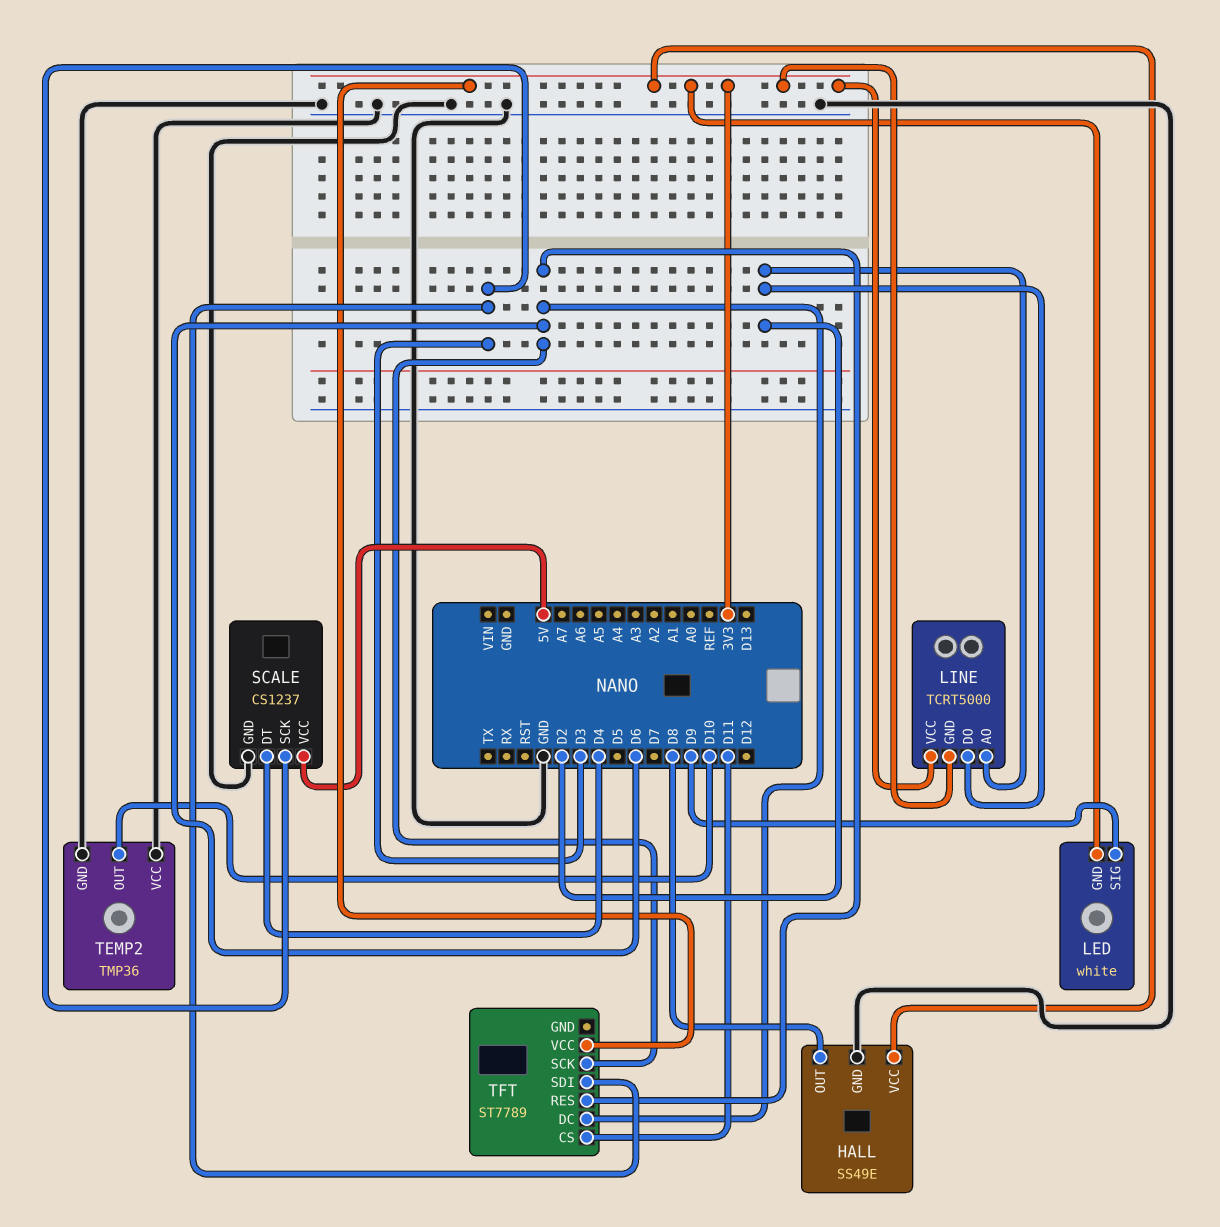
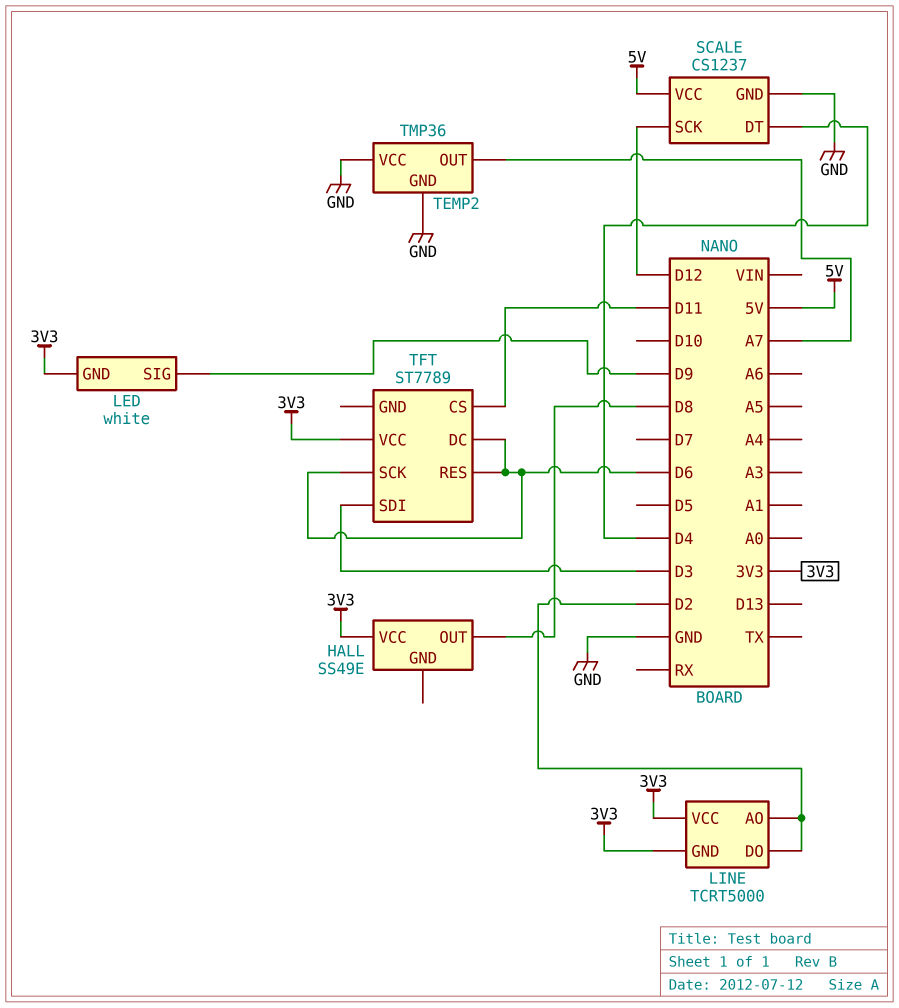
HALL pin GND: GND -> none
SCALE pin SCK: D3 -> D12
TEMP2 pin OUT: D10 -> A7

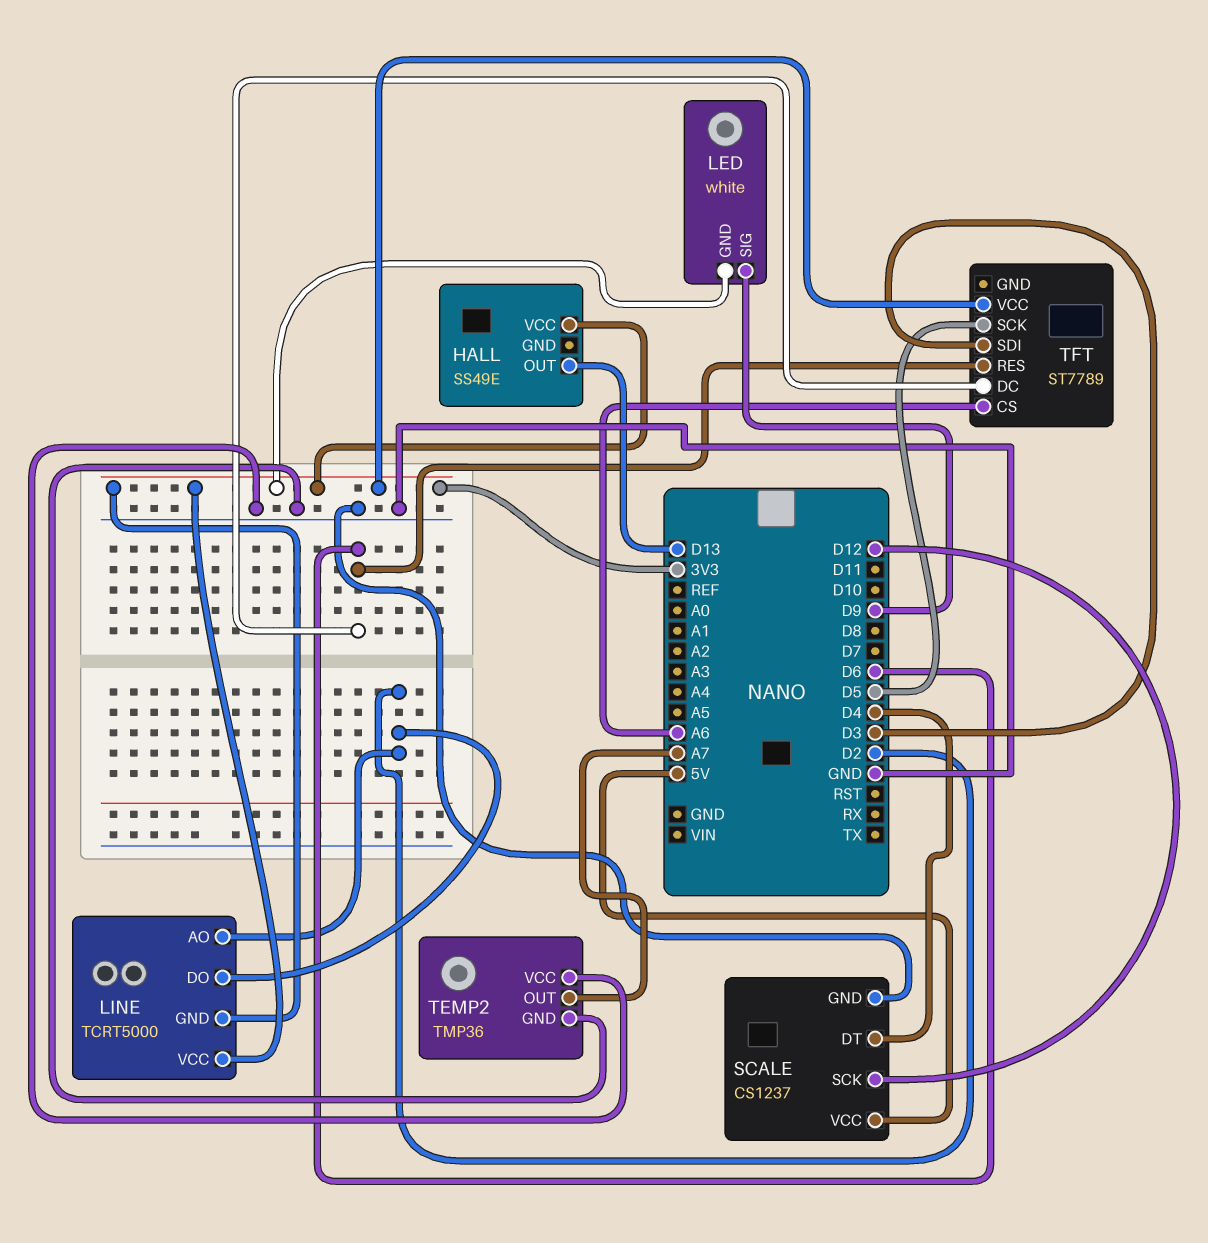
HALL pin OUT: D8 -> D13
TFT pin CS: D11 -> A6
TFT pin SCK: D6 -> D5

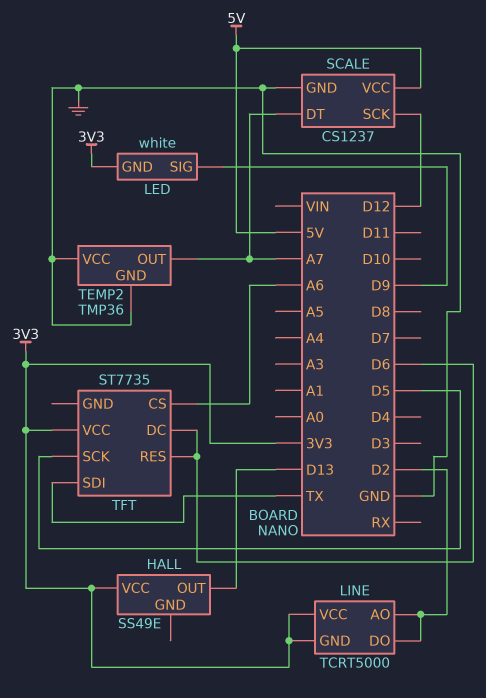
SCALE pin DT: D4 -> A7
TFT: ST7789 -> ST7735
TFT pin SDI: D3 -> TX

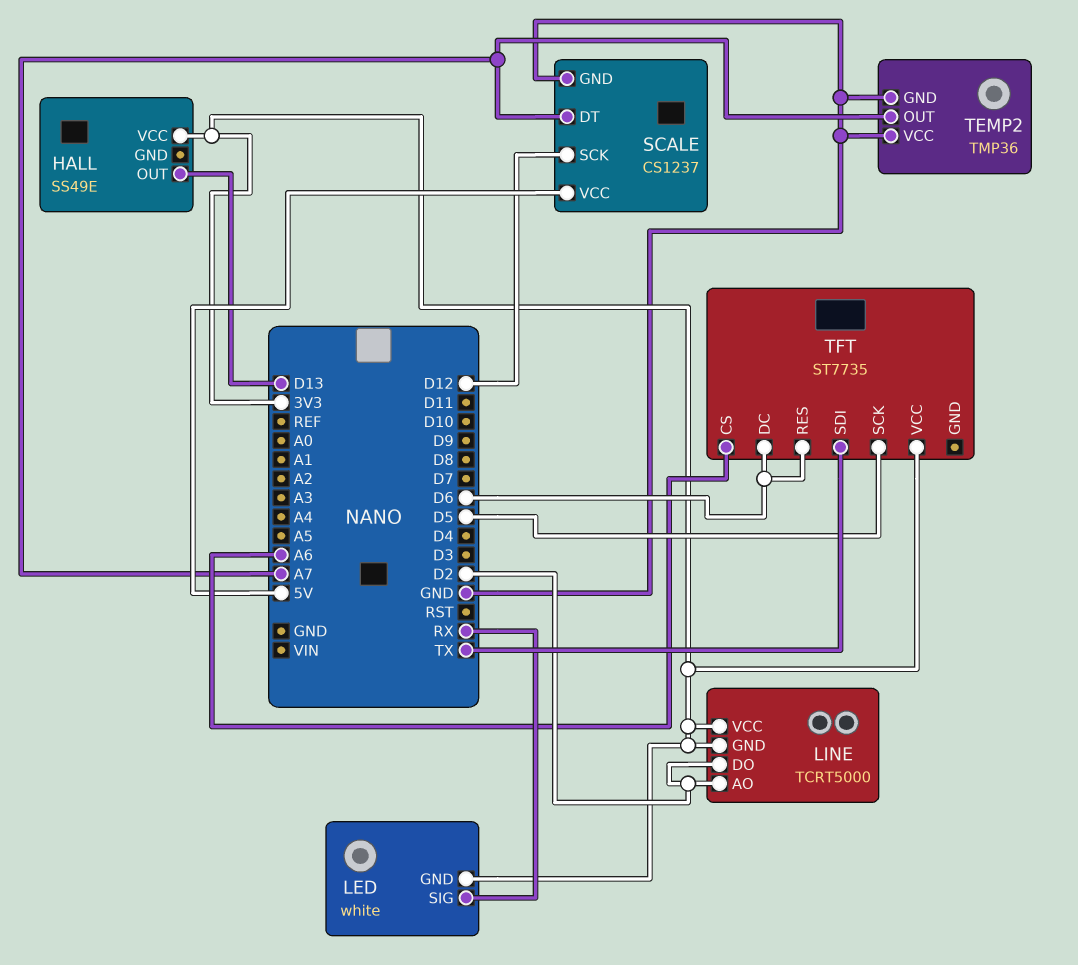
LED pin SIG: D9 -> RX

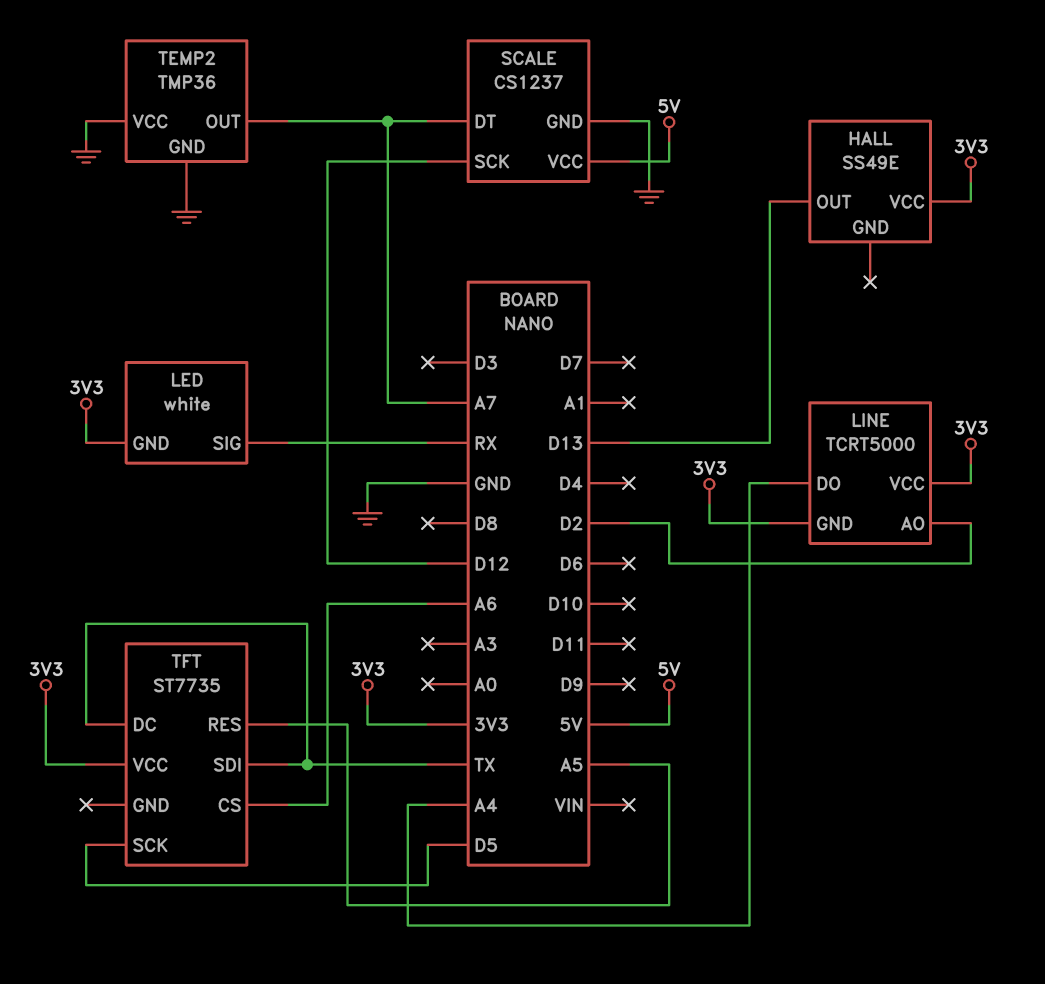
LINE pin DO: D2 -> A4
TFT pin DC: D6 -> TX
TFT pin RES: D6 -> A5

